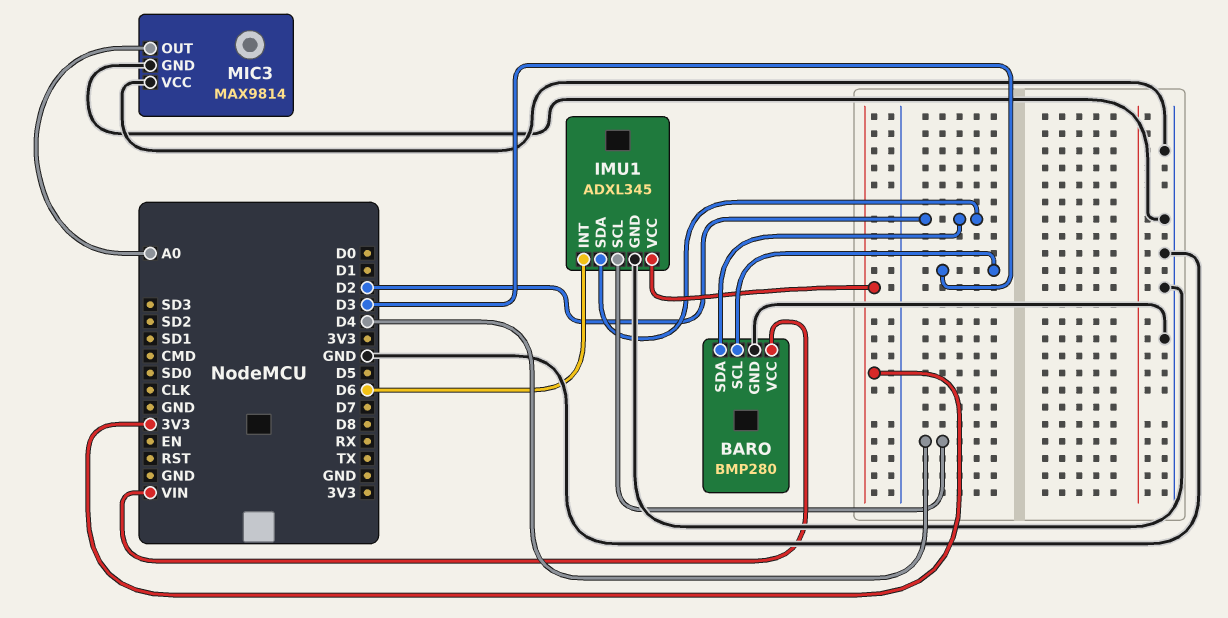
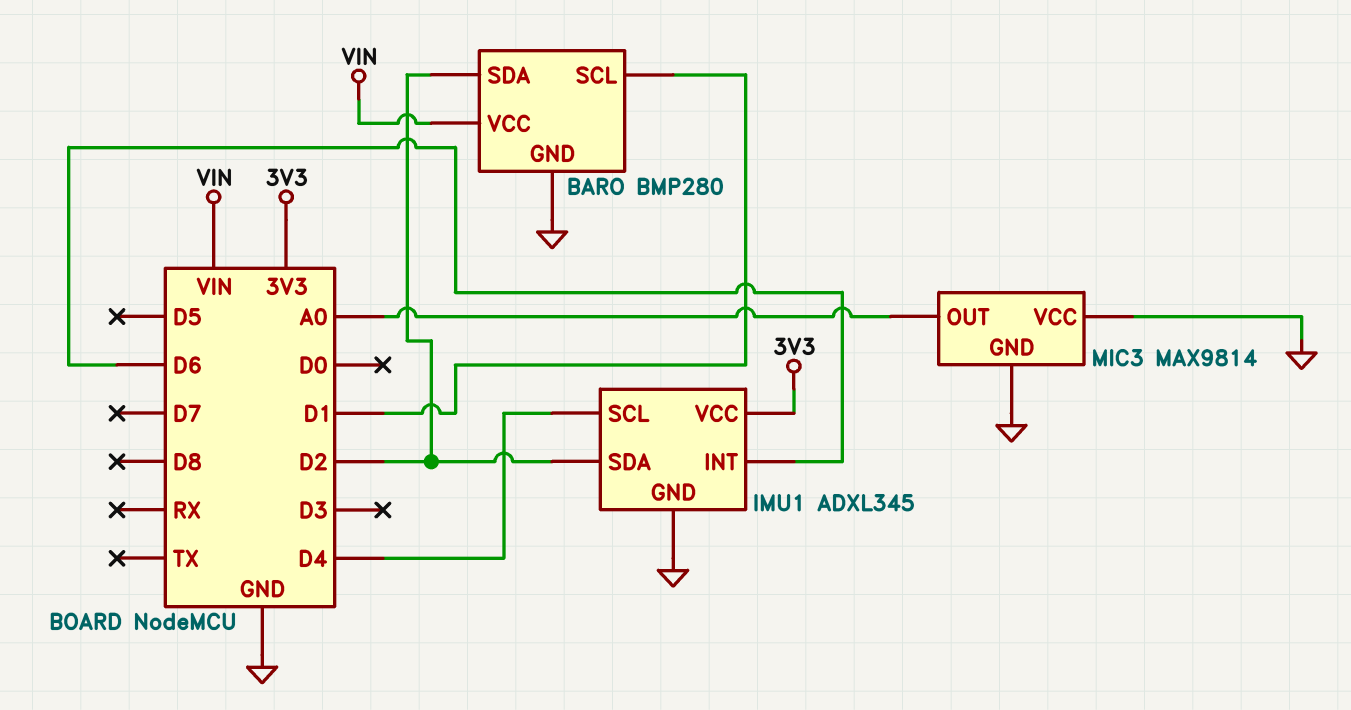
BARO pin SCL: D3 -> D1

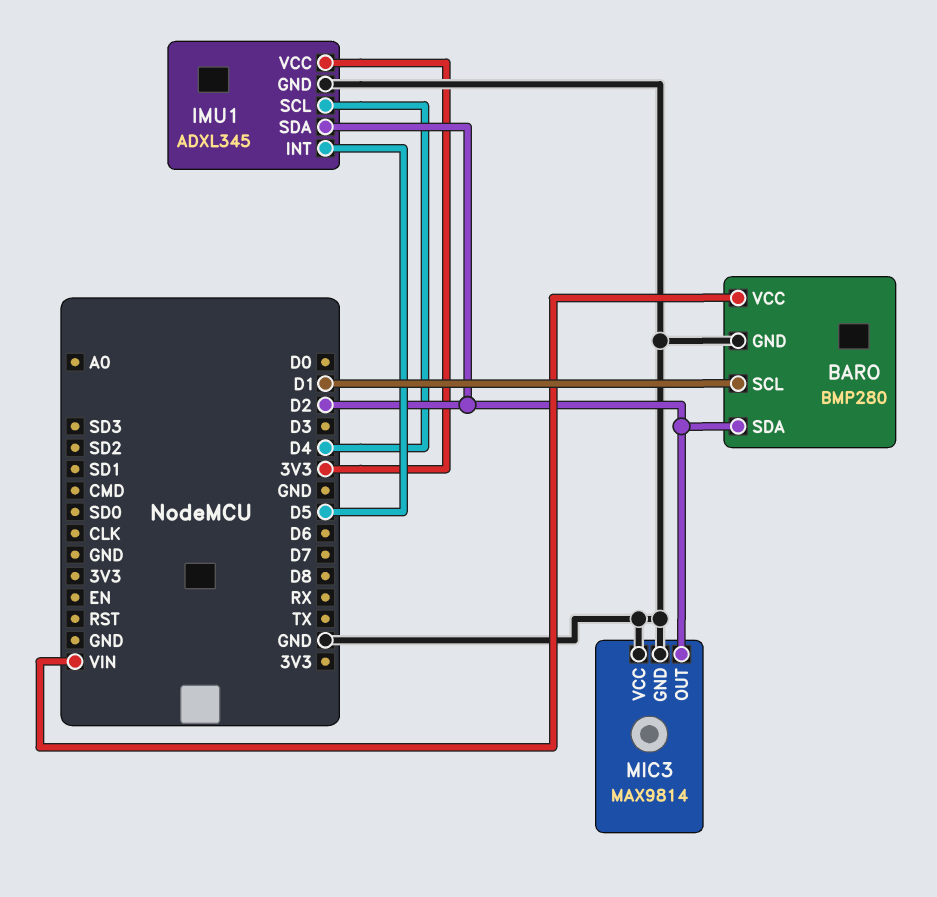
IMU1 pin INT: D6 -> D5
MIC3 pin OUT: A0 -> D2

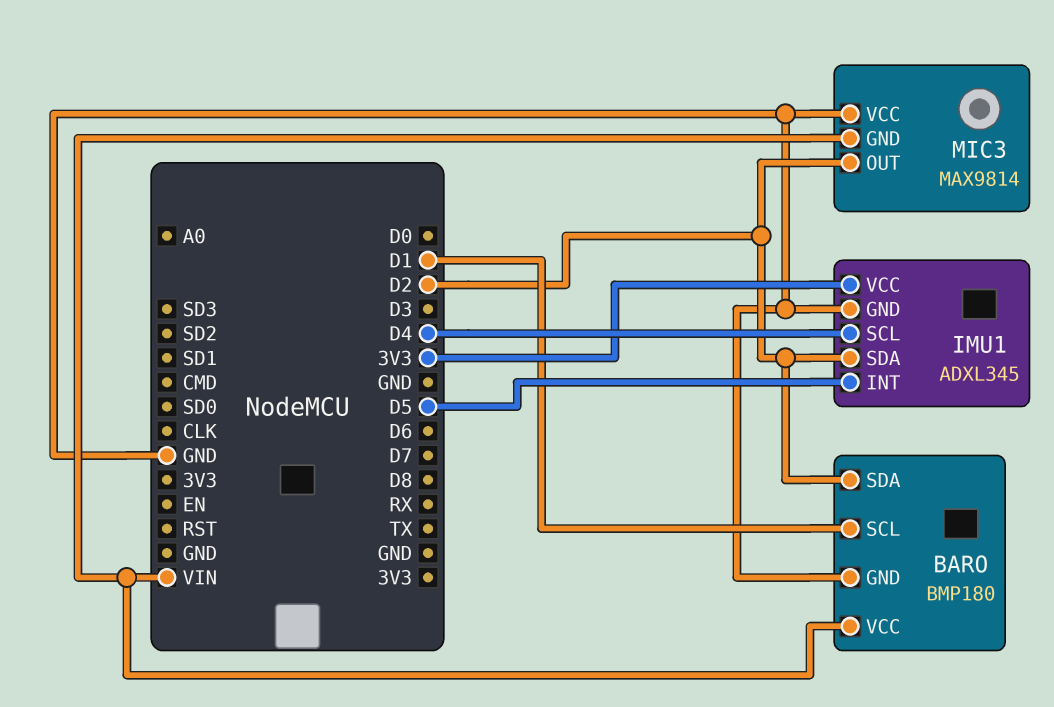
BARO: BMP280 -> BMP180
MIC3 pin GND: GND -> VIN

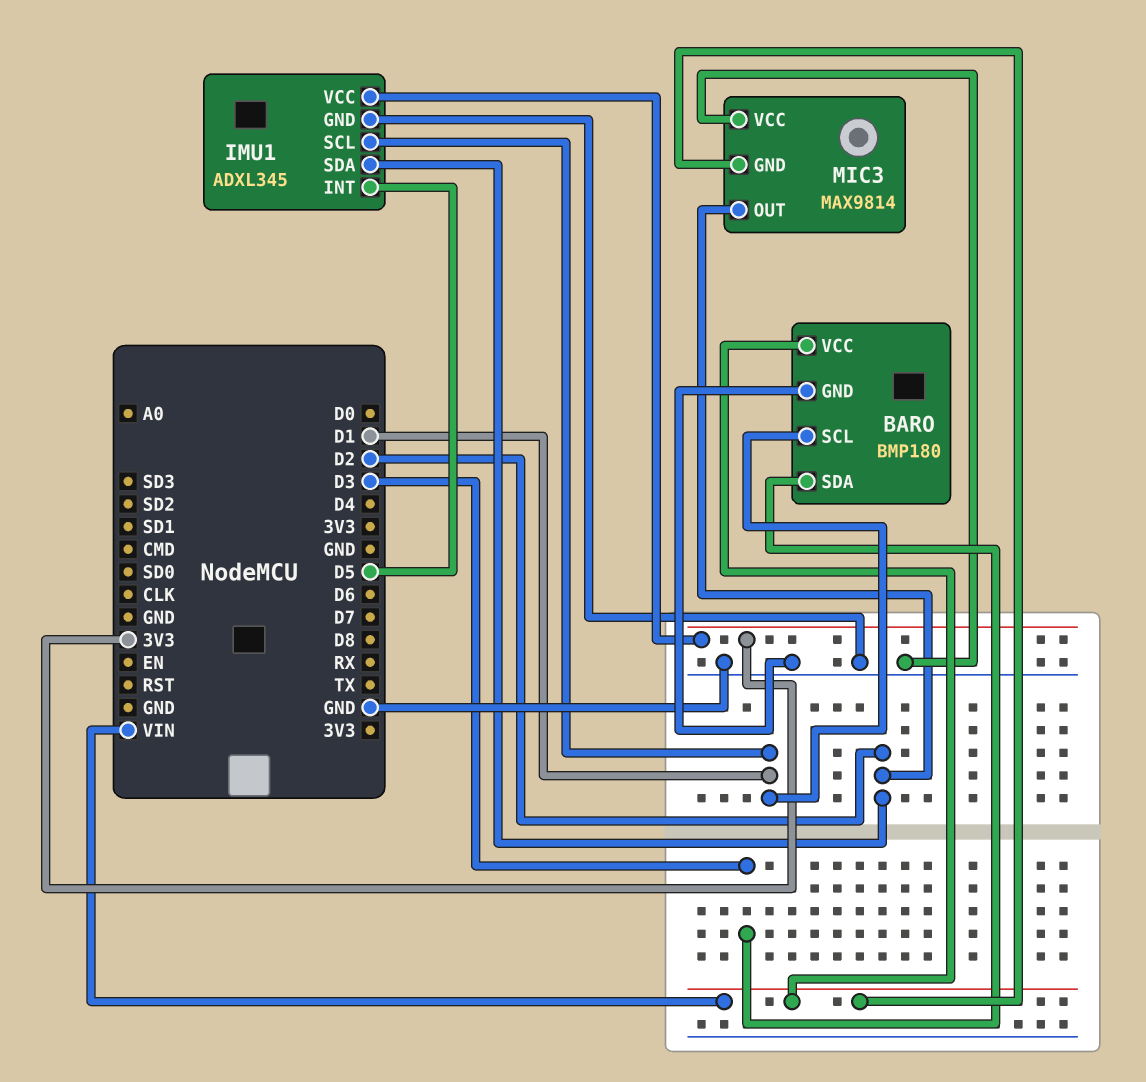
BARO pin SDA: D2 -> D3
IMU1 pin SCL: D4 -> D1

